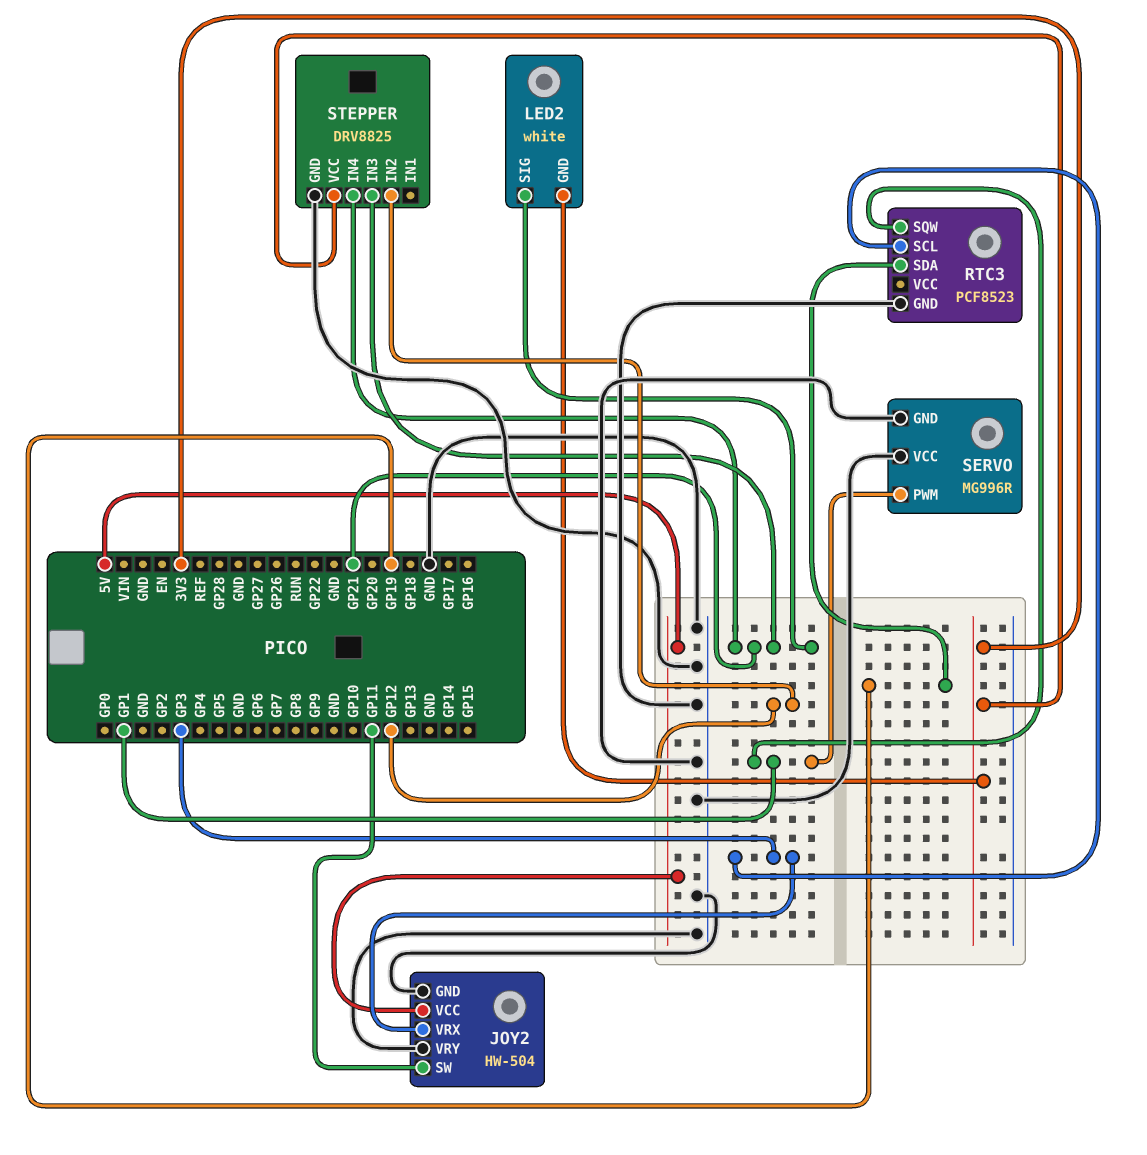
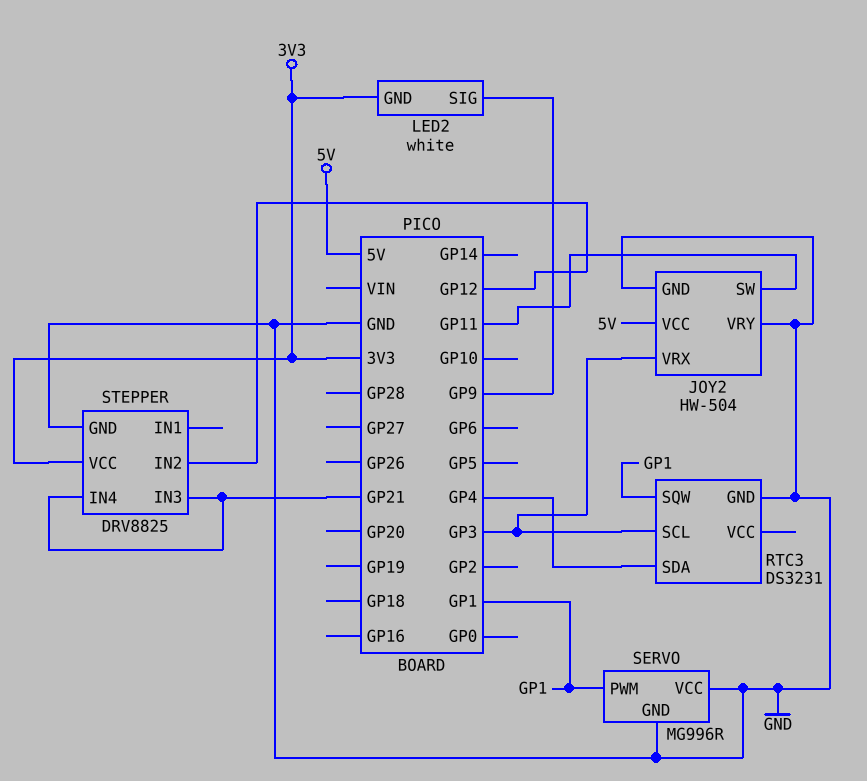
LED2 pin SIG: GP21 -> GP9
RTC3: PCF8523 -> DS3231
RTC3 pin SDA: GP19 -> GP4

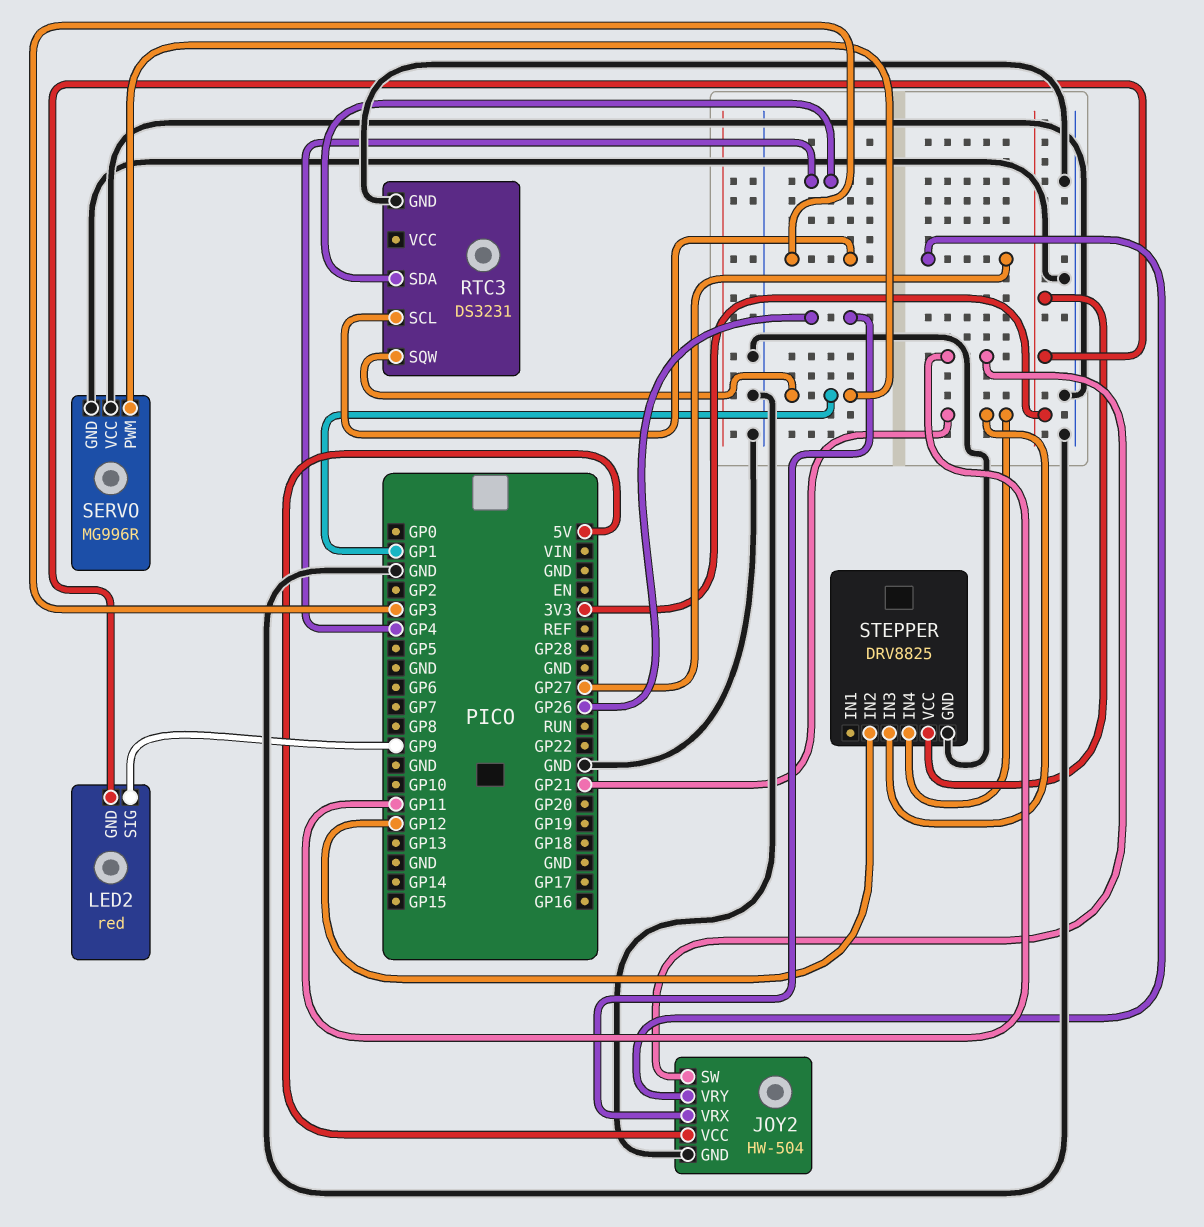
JOY2 pin VRX: GP3 -> GP26
JOY2 pin VRY: GND -> GP27
LED2: white -> red

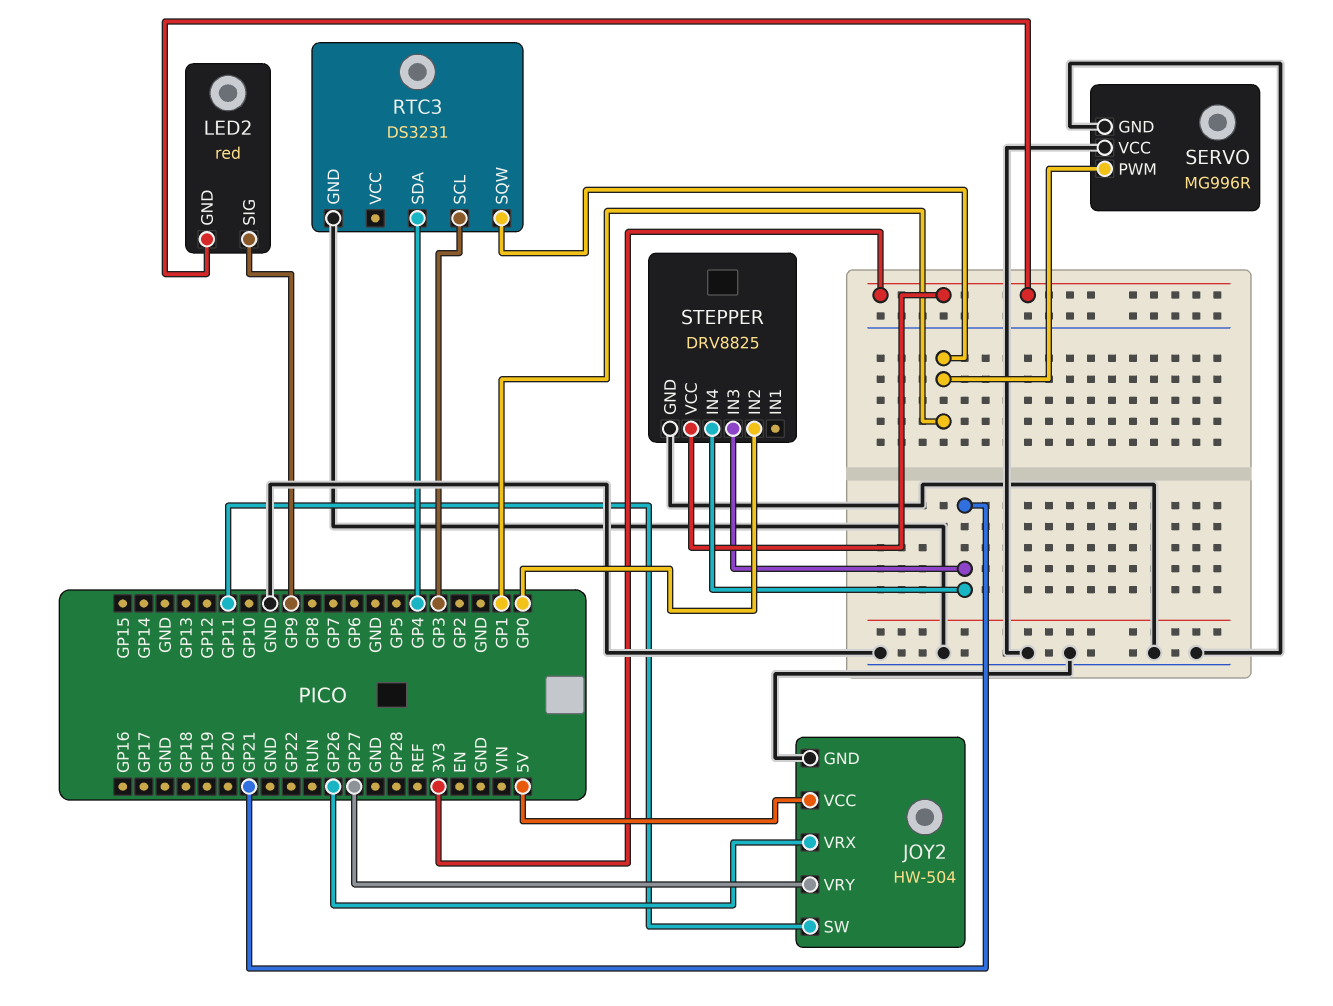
STEPPER pin IN2: GP12 -> GP0

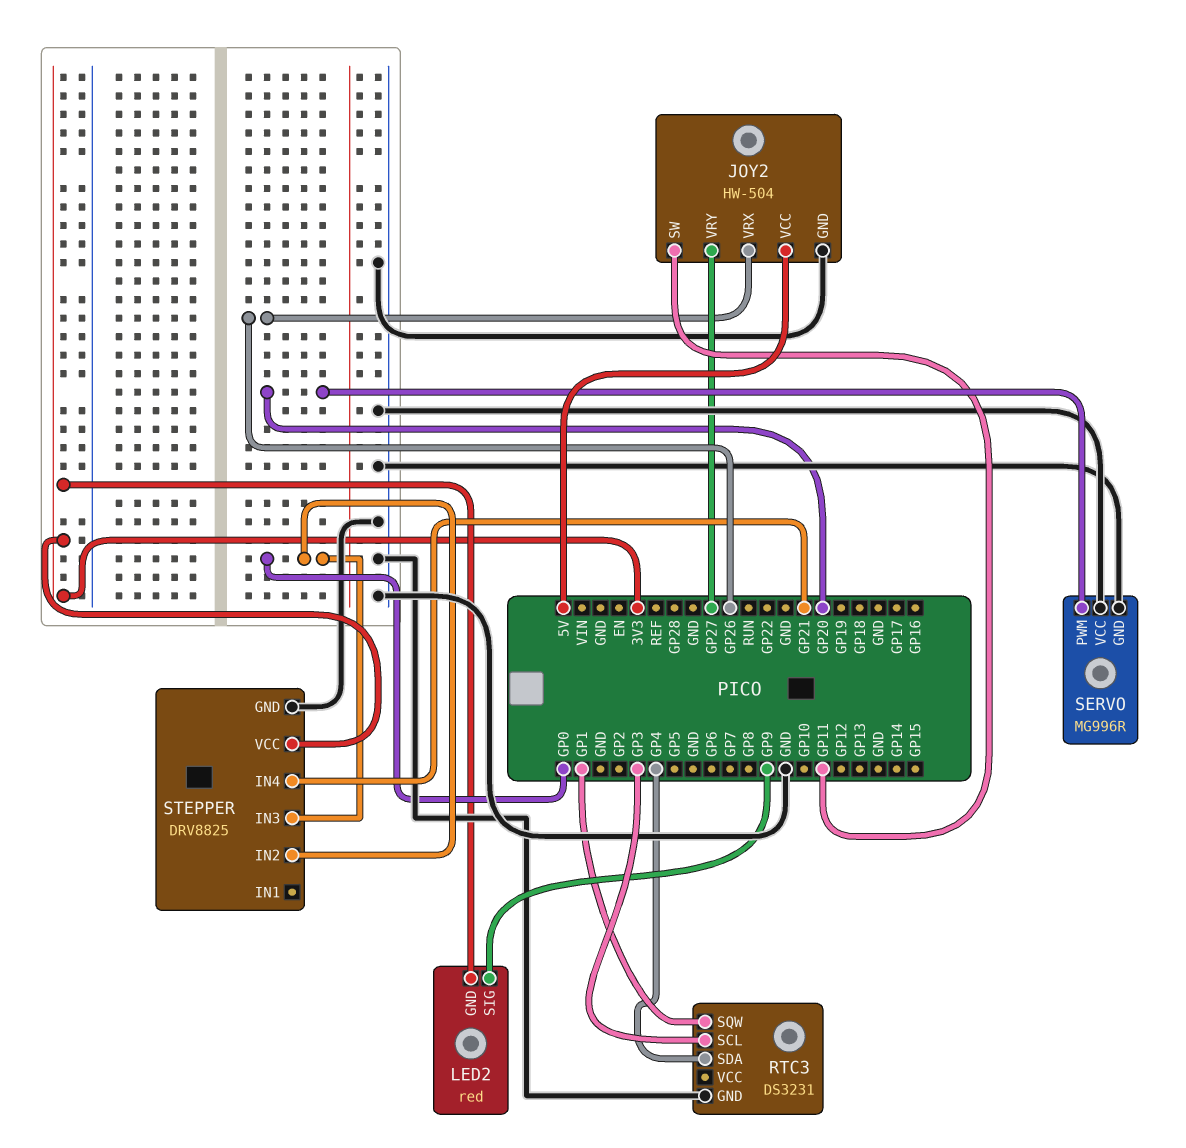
SERVO pin PWM: GP1 -> GP20
STEPPER pin IN3: GP21 -> GP0

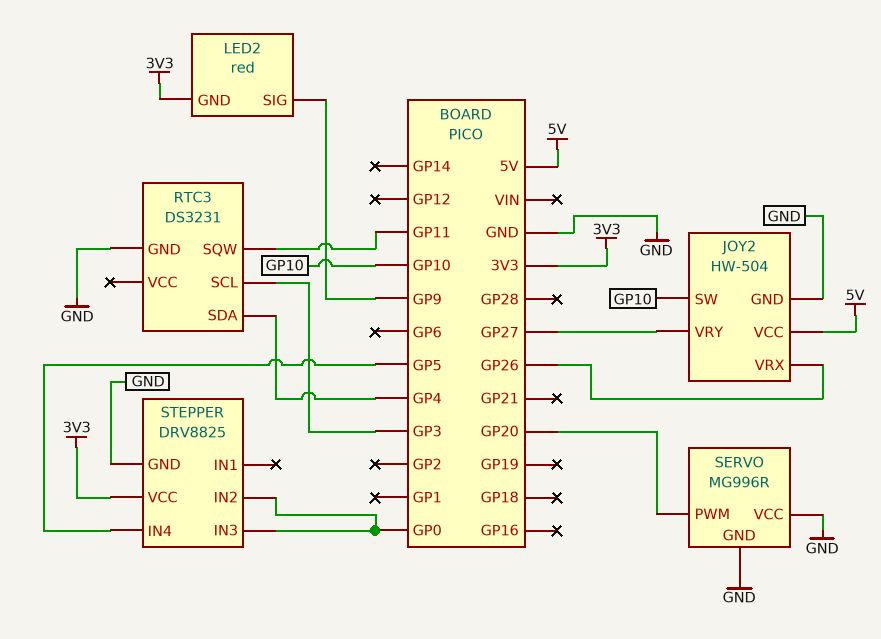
JOY2 pin SW: GP11 -> GP10
RTC3 pin SQW: GP1 -> GP11
STEPPER pin IN4: GP21 -> GP5

